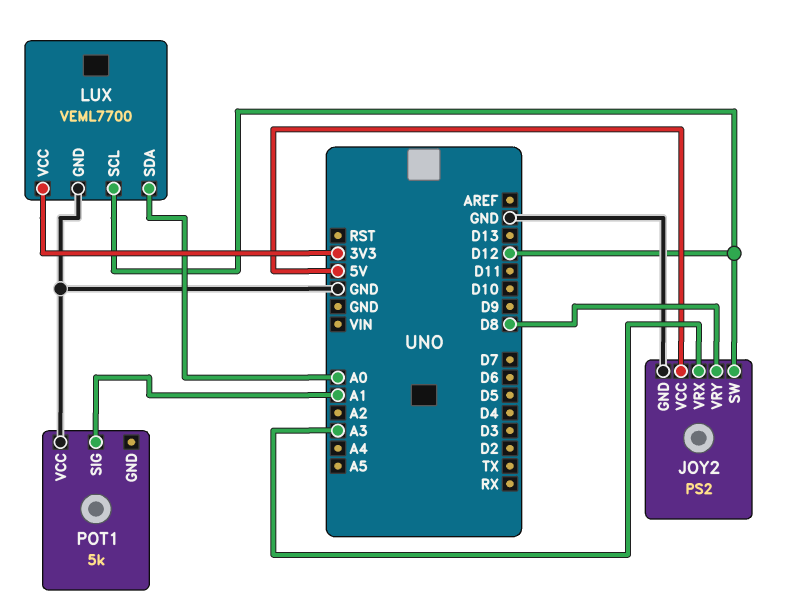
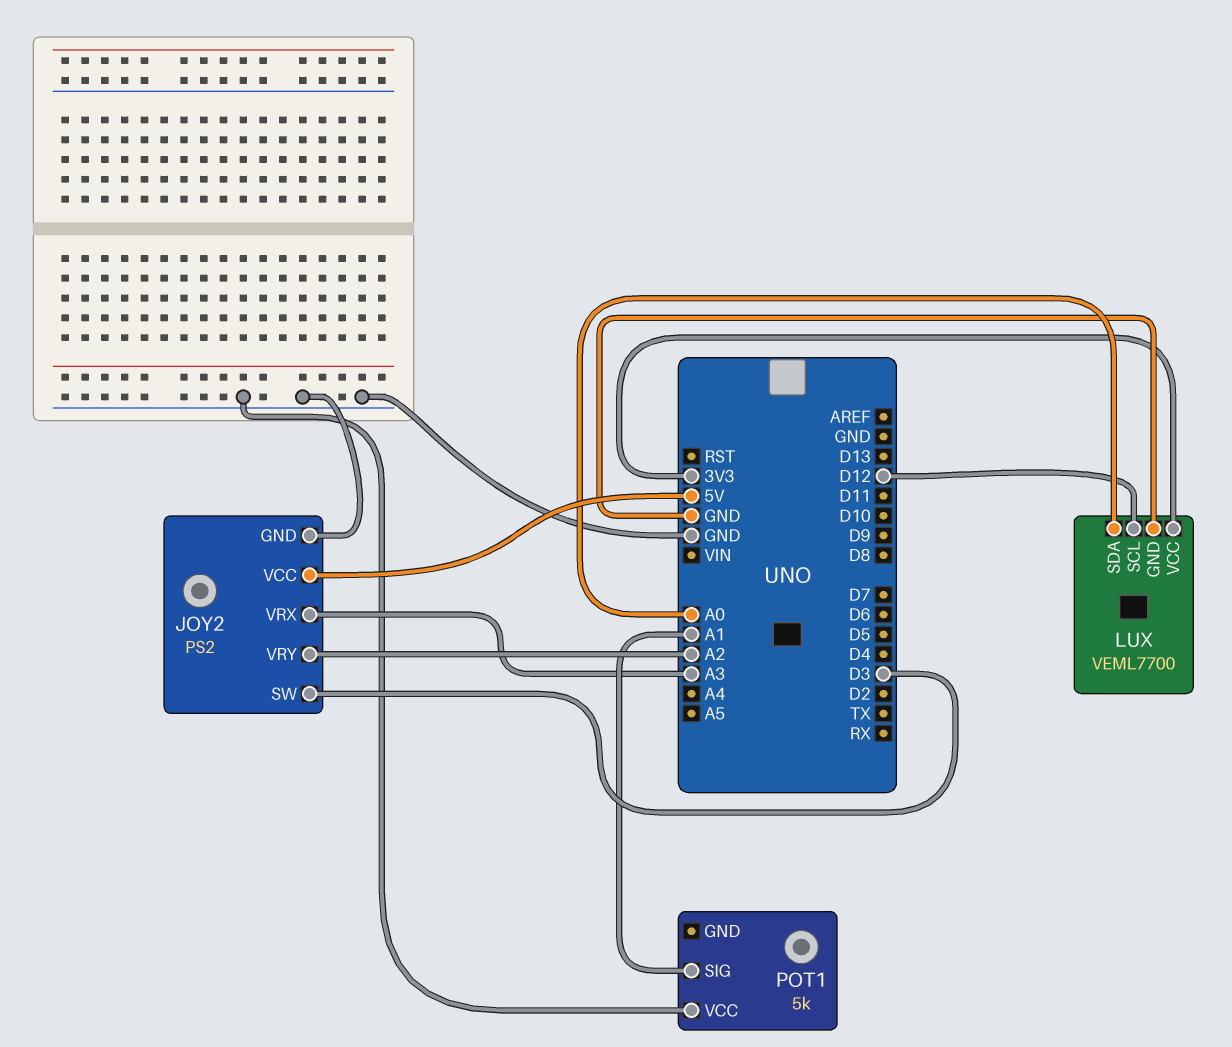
JOY2 pin SW: D12 -> D3
JOY2 pin VRY: D8 -> A2

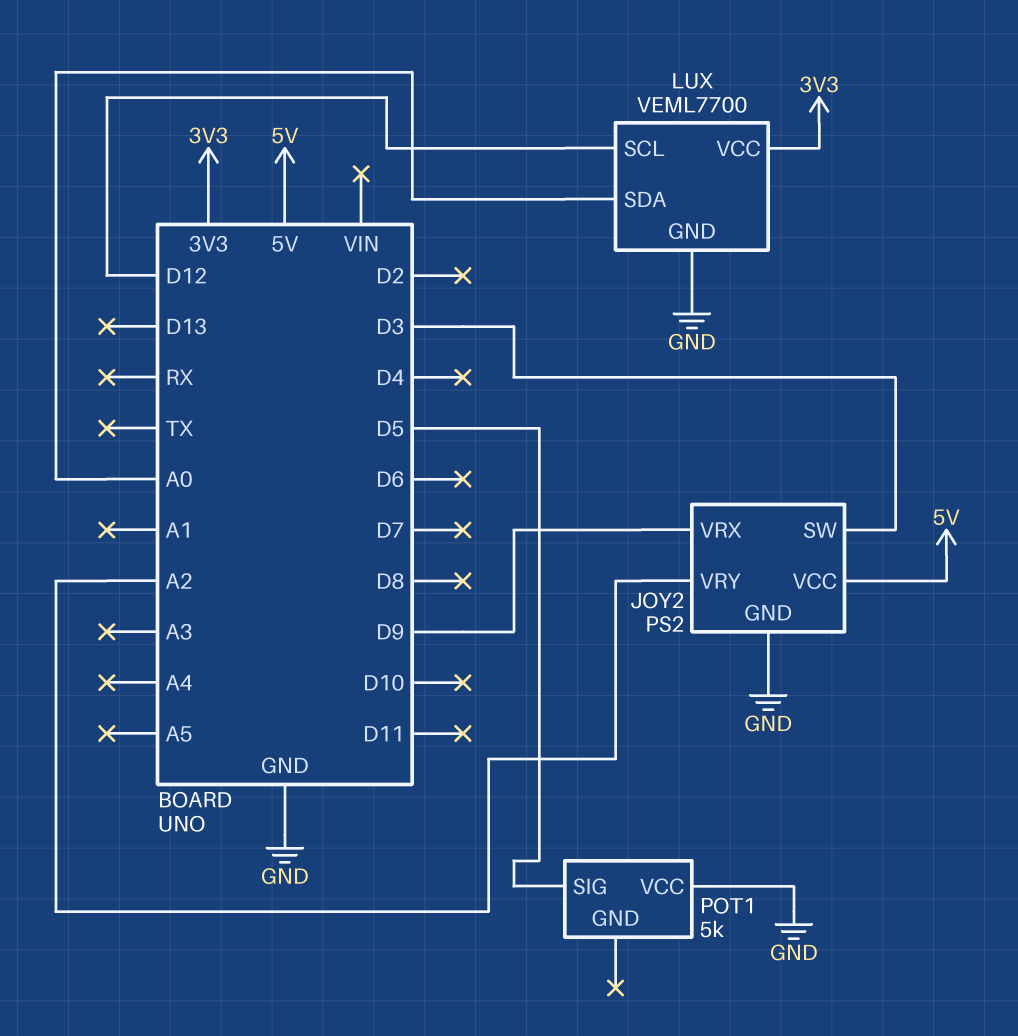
JOY2 pin VRX: A3 -> D9
POT1 pin SIG: A1 -> D5

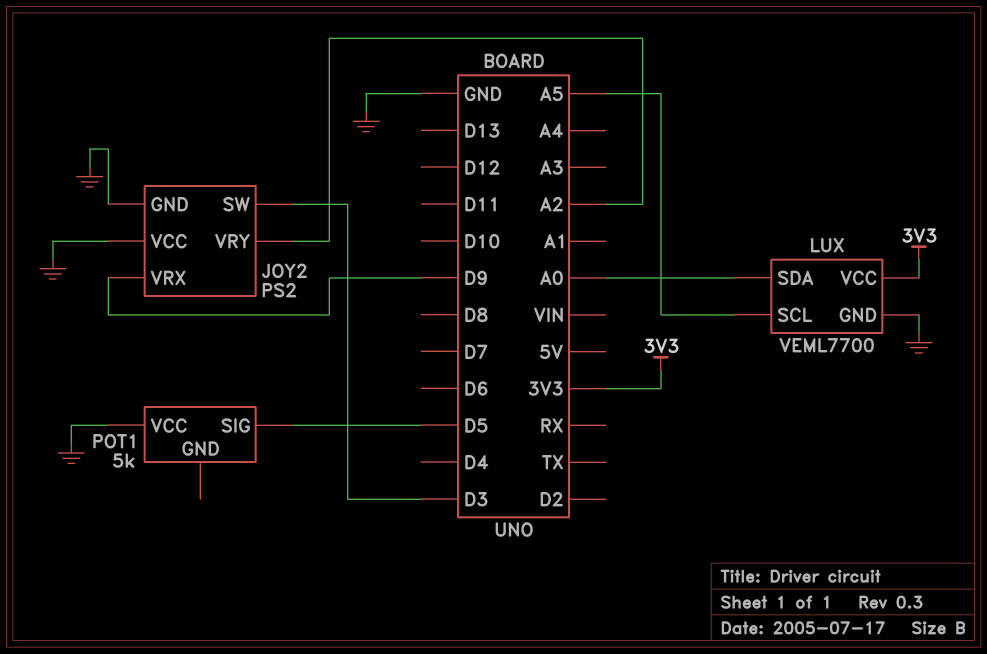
JOY2 pin VCC: 5V -> GND
LUX pin SCL: D12 -> A5

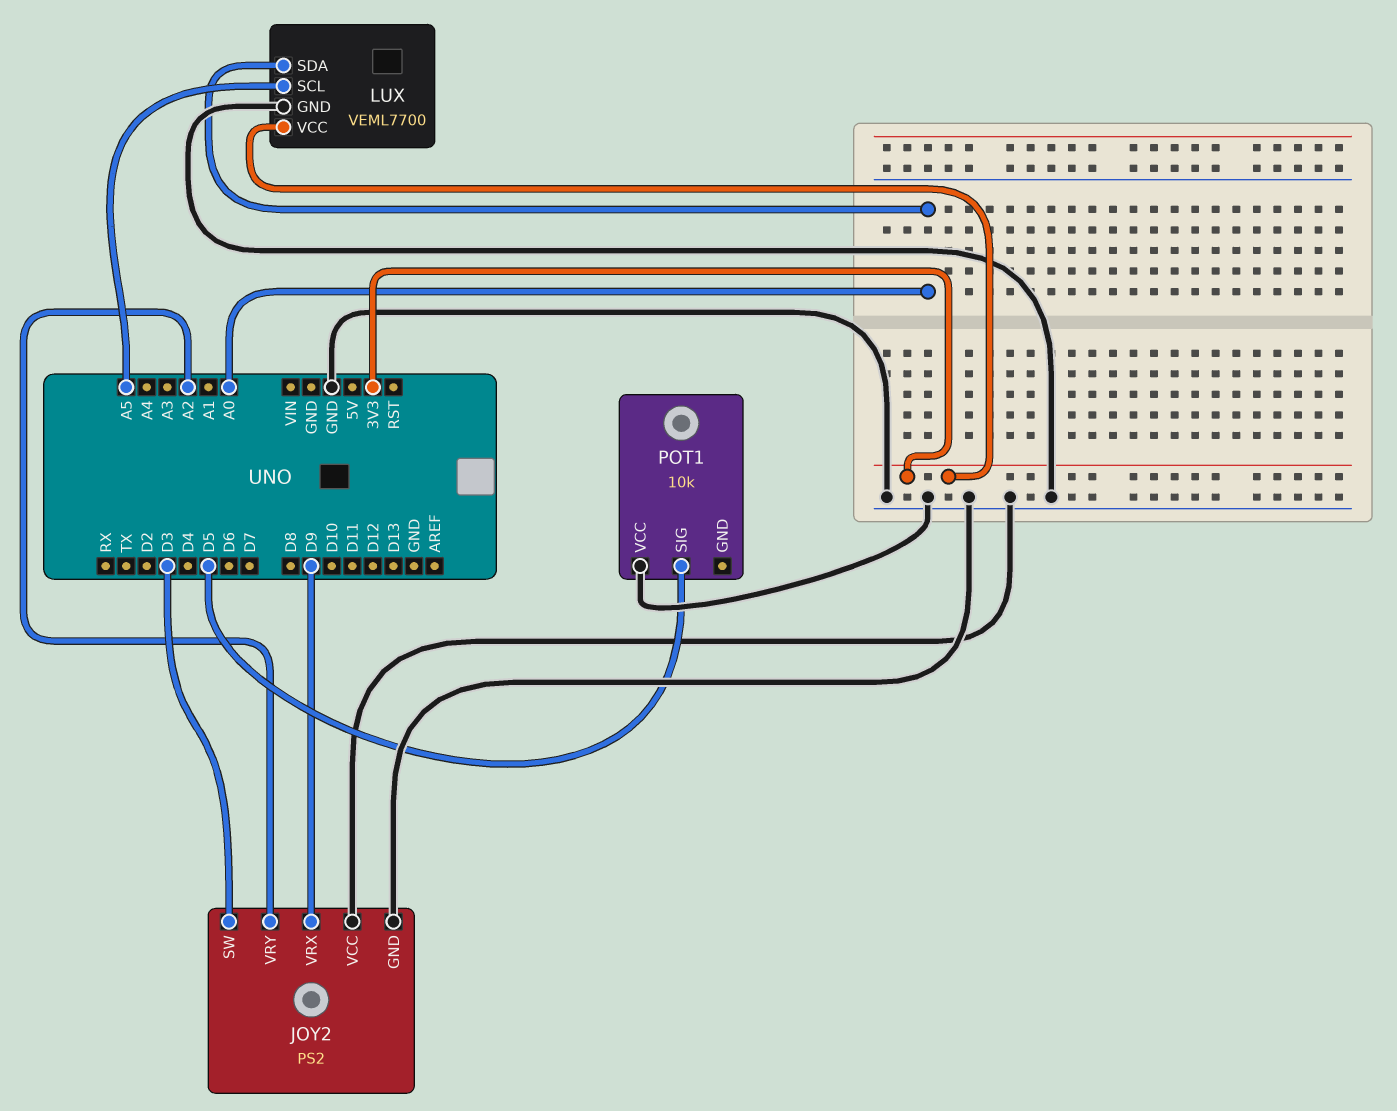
POT1: 5k -> 10k

